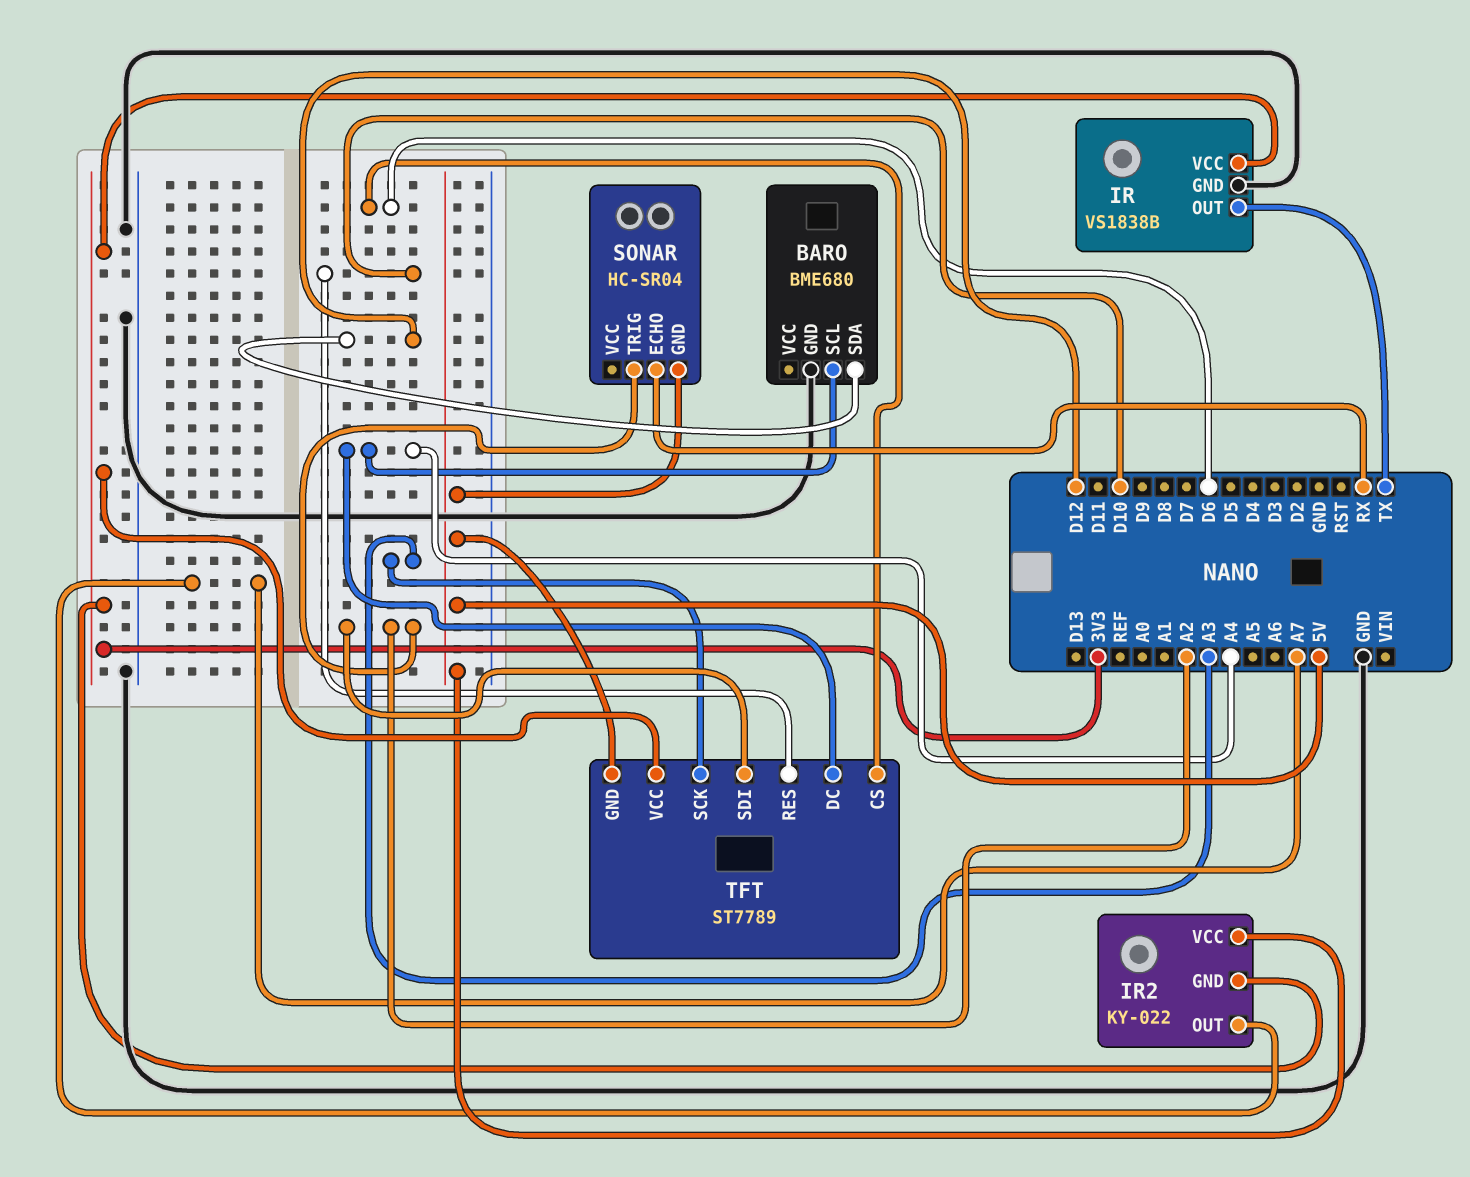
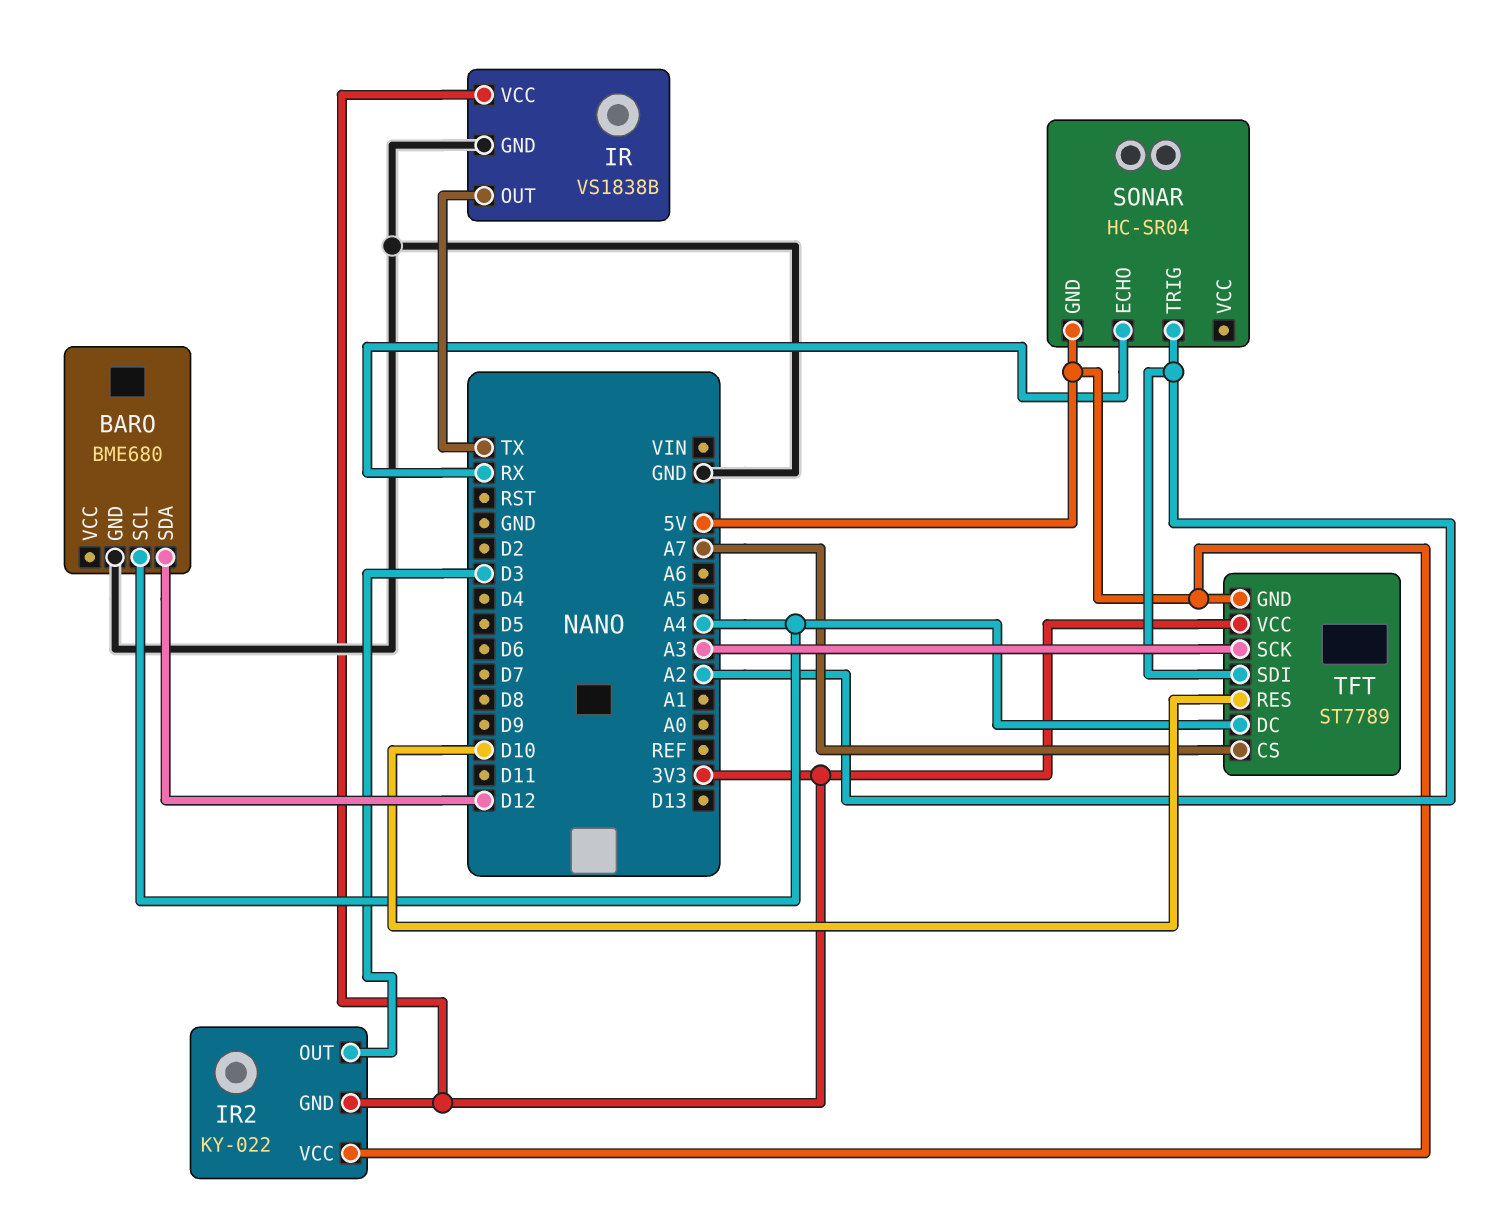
IR2 pin OUT: A7 -> D3
TFT pin CS: D6 -> A7

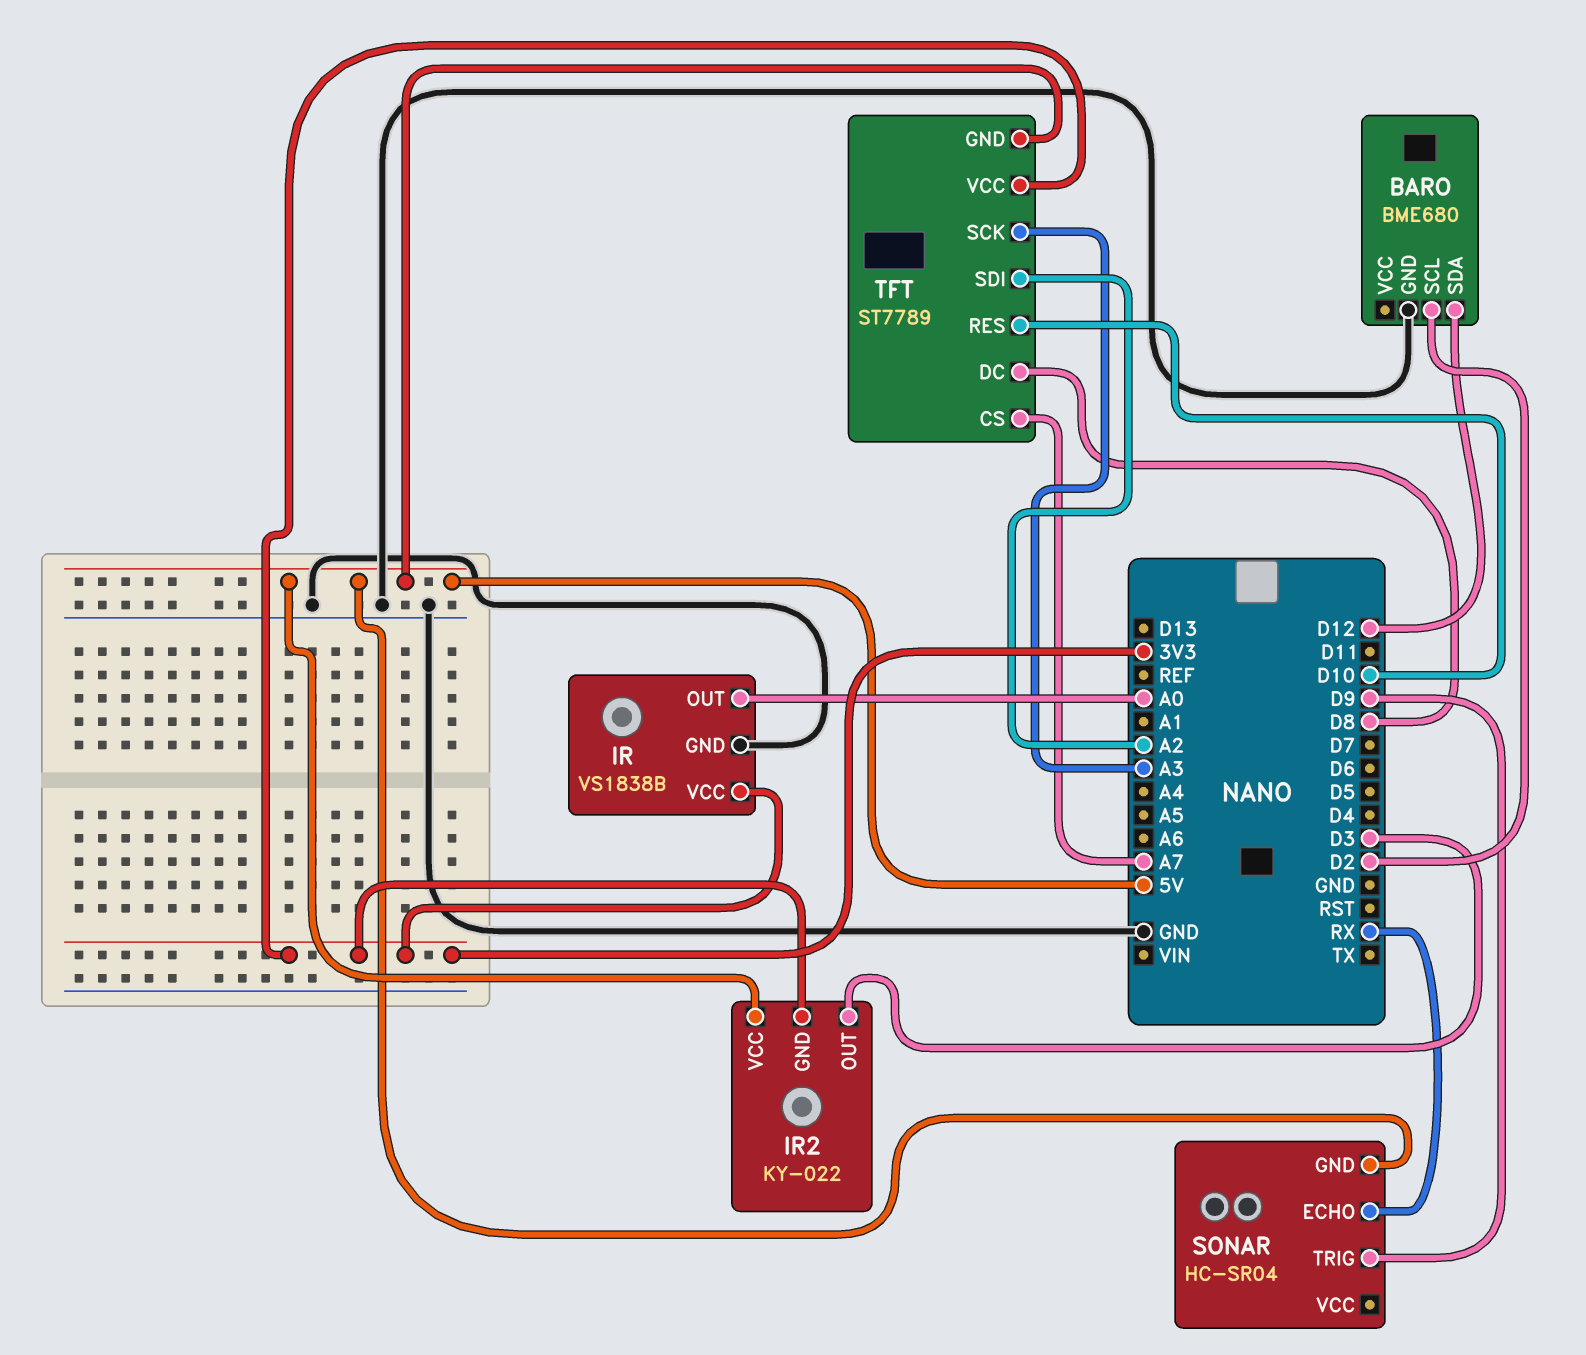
BARO pin SCL: A4 -> D2
IR pin OUT: TX -> A0
SONAR pin TRIG: A2 -> D9
TFT pin DC: A4 -> D8

